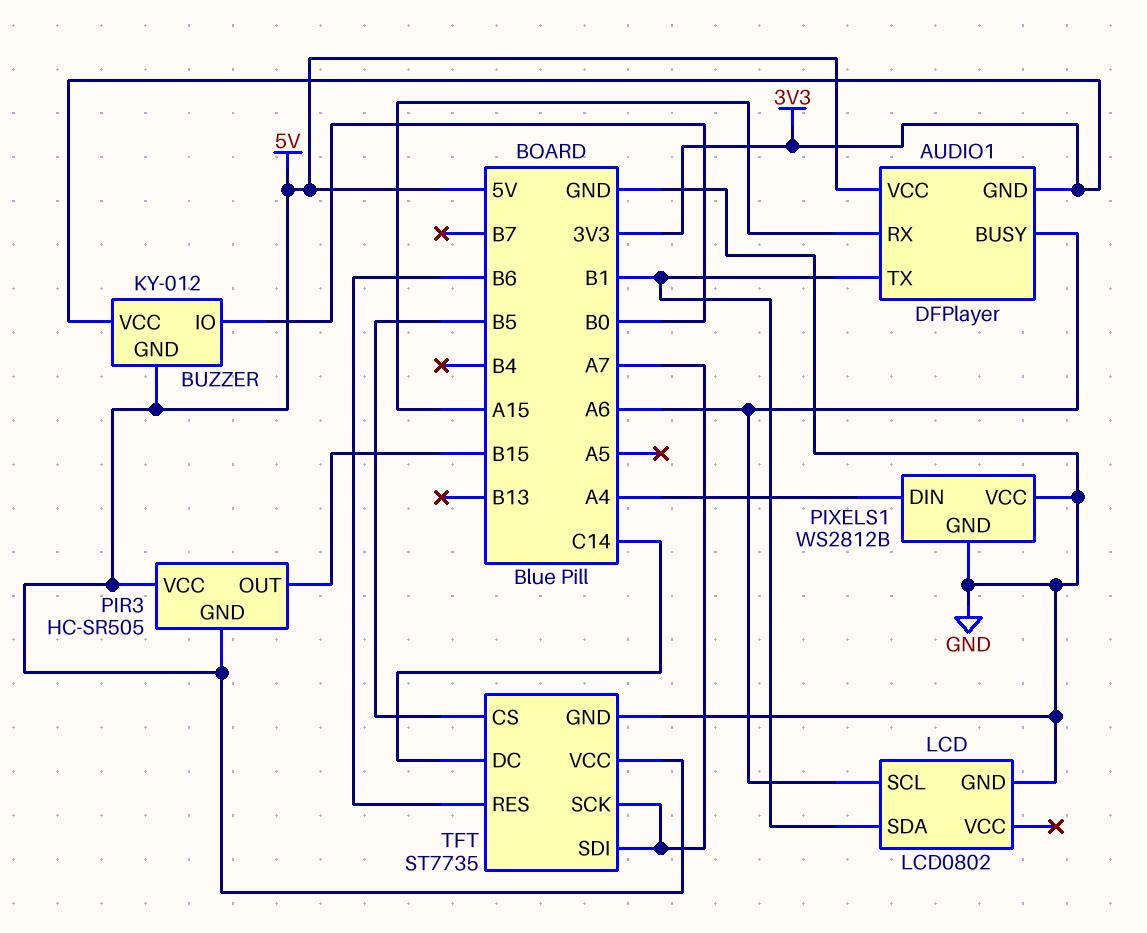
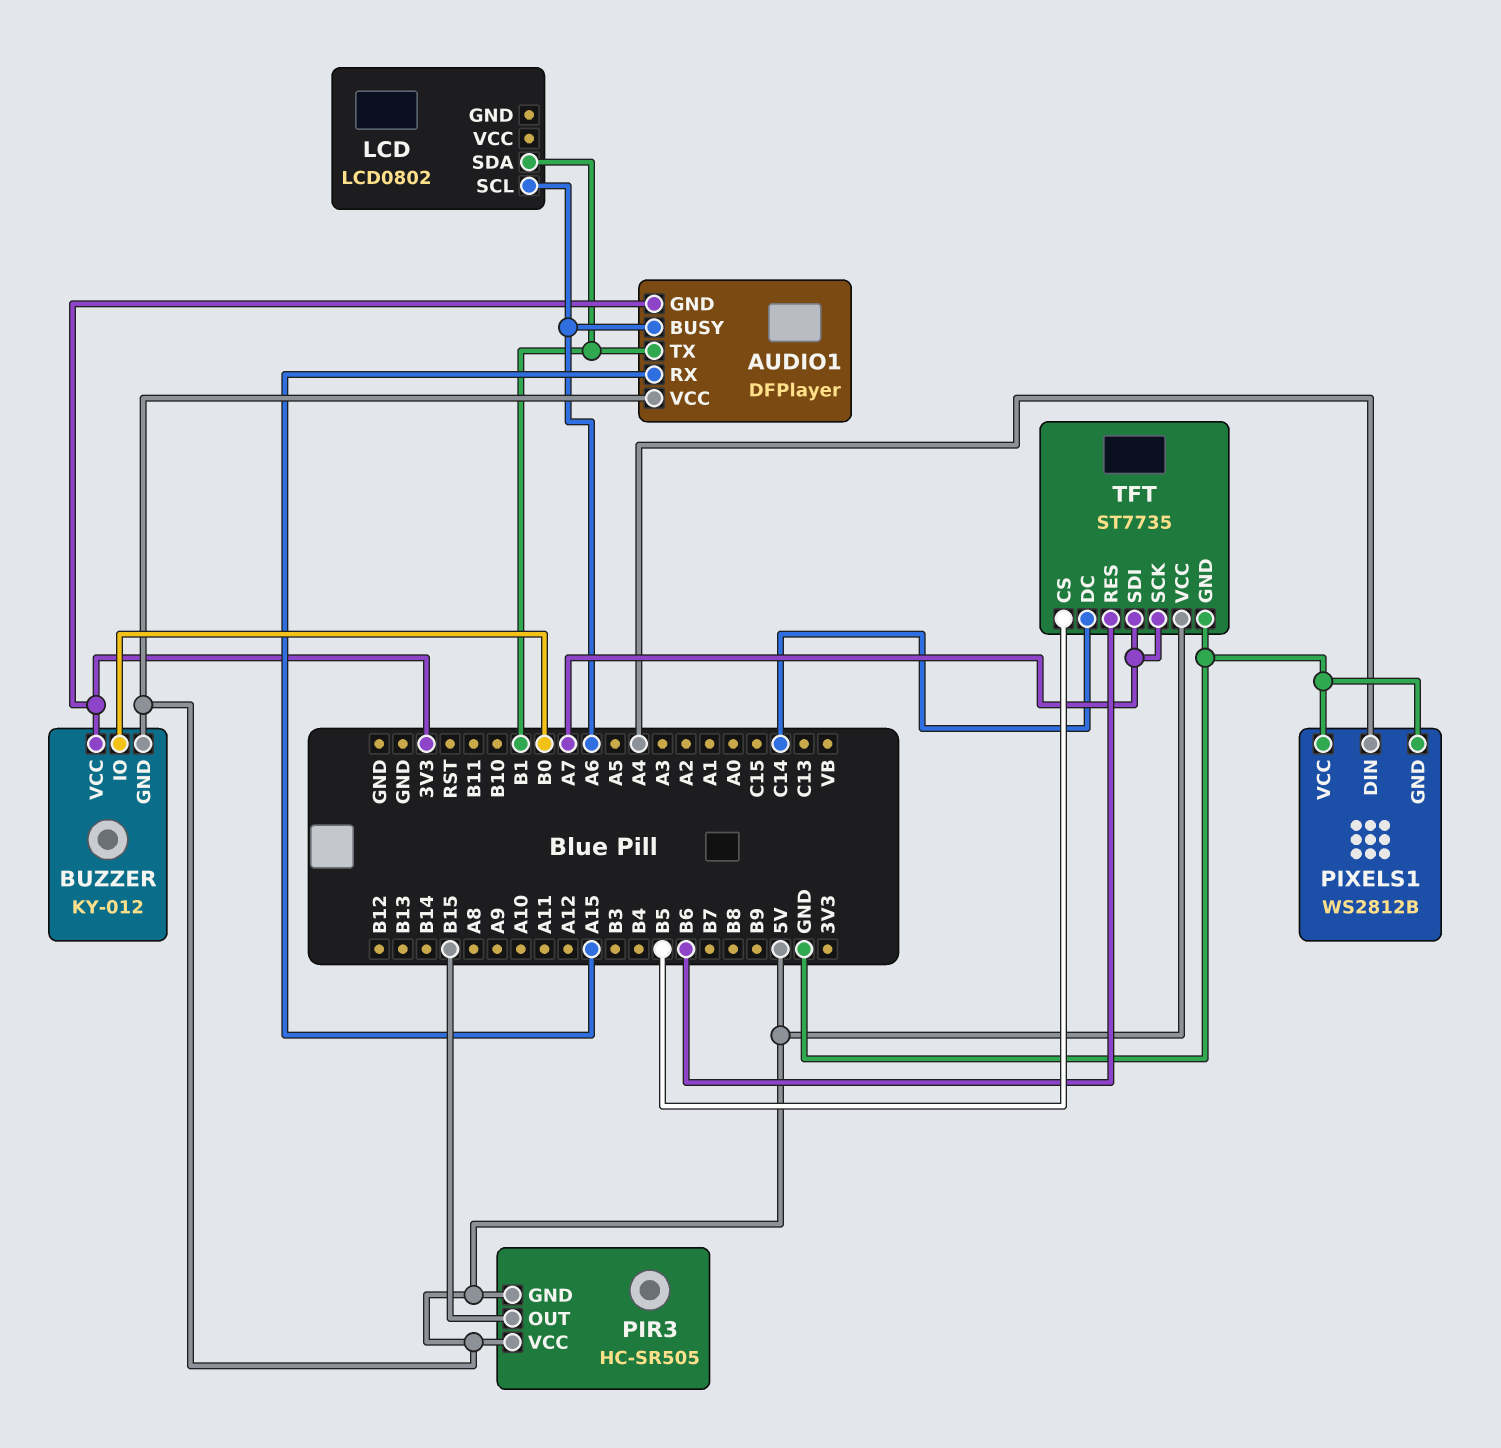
LCD pin GND: GND -> none

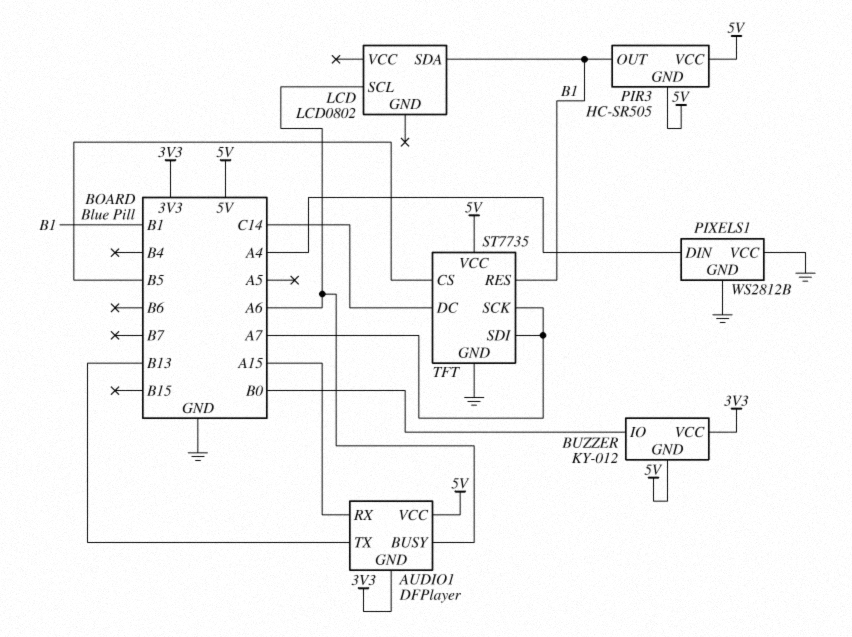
AUDIO1 pin TX: B1 -> B13
PIR3 pin OUT: B15 -> B1
TFT pin RES: B6 -> B1

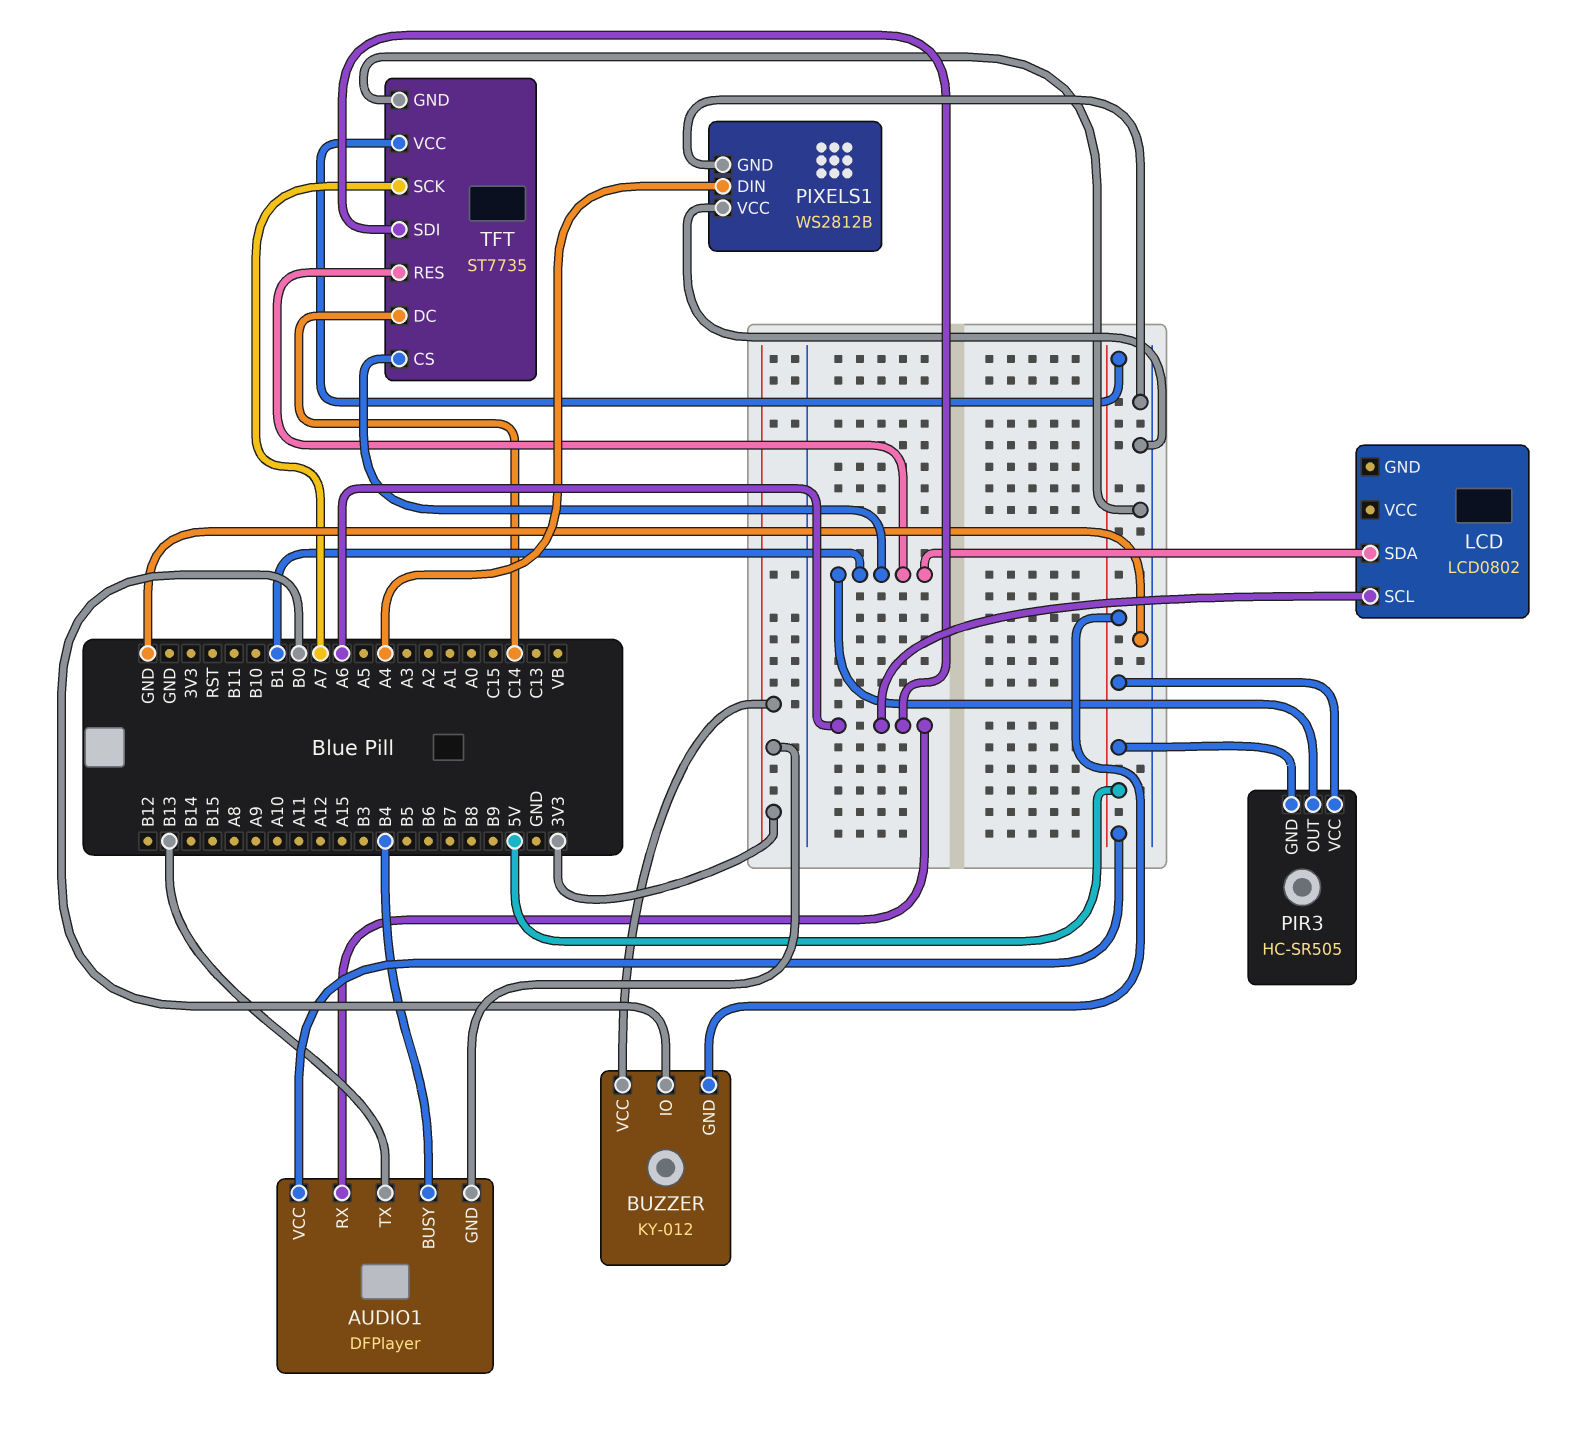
AUDIO1 pin BUSY: A6 -> B4
AUDIO1 pin RX: A15 -> A6
TFT pin CS: B5 -> B1
TFT pin SDI: A7 -> A6

